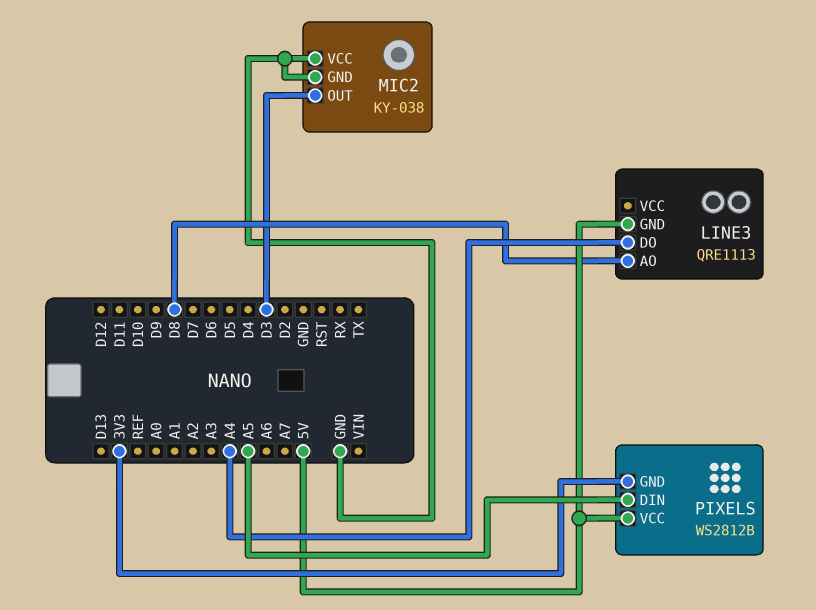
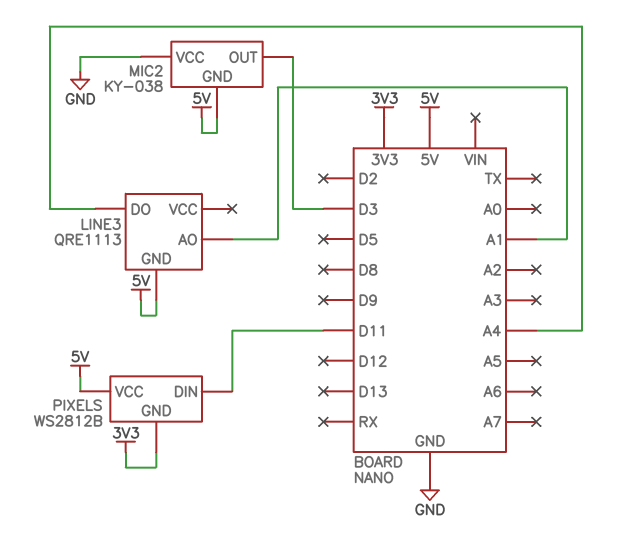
LINE3 pin AO: D8 -> A1
MIC2 pin GND: GND -> 5V
PIXELS pin DIN: A5 -> D11

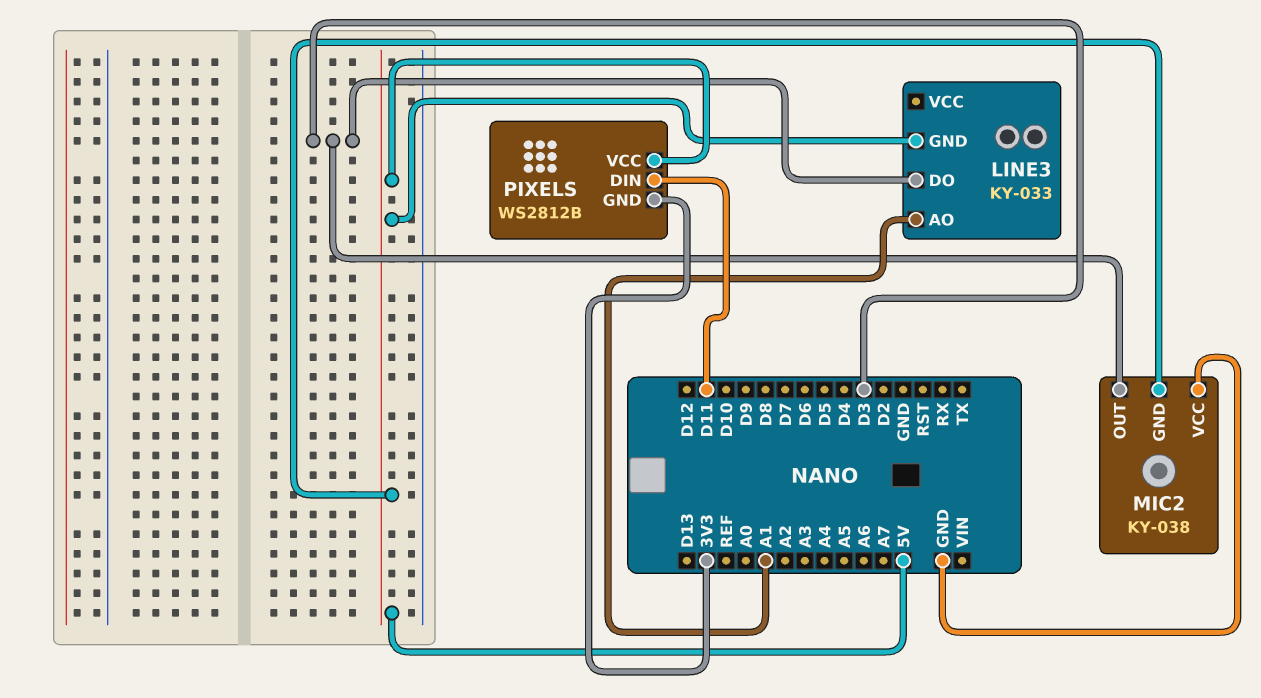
LINE3: QRE1113 -> KY-033
LINE3 pin DO: A4 -> D3

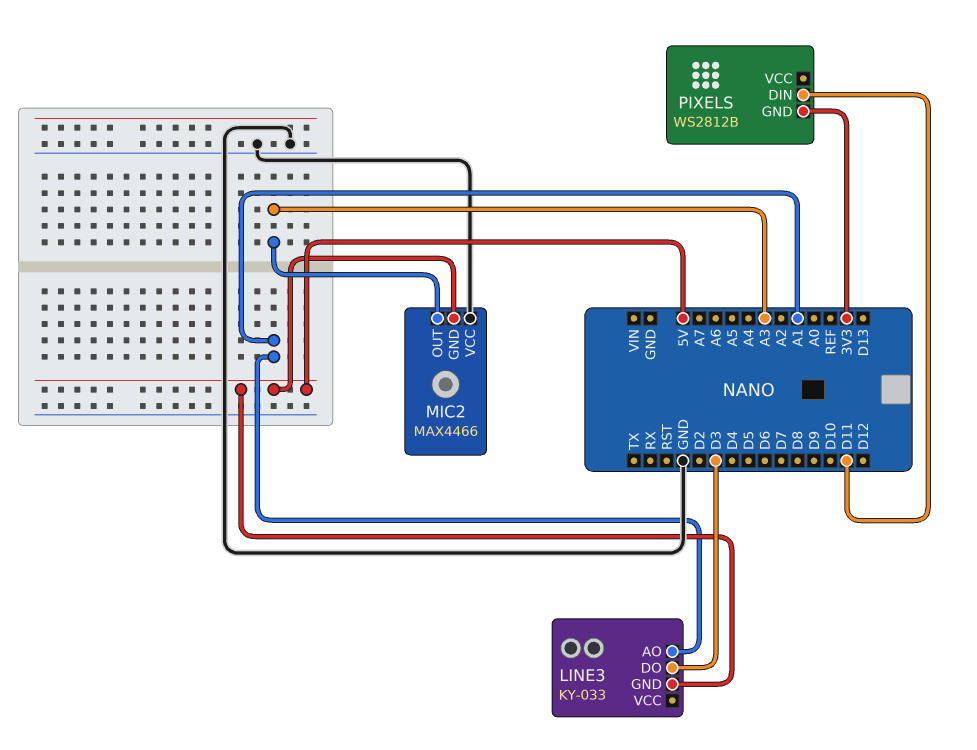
MIC2: KY-038 -> MAX4466
MIC2 pin OUT: D3 -> A3
PIXELS pin VCC: 5V -> none

